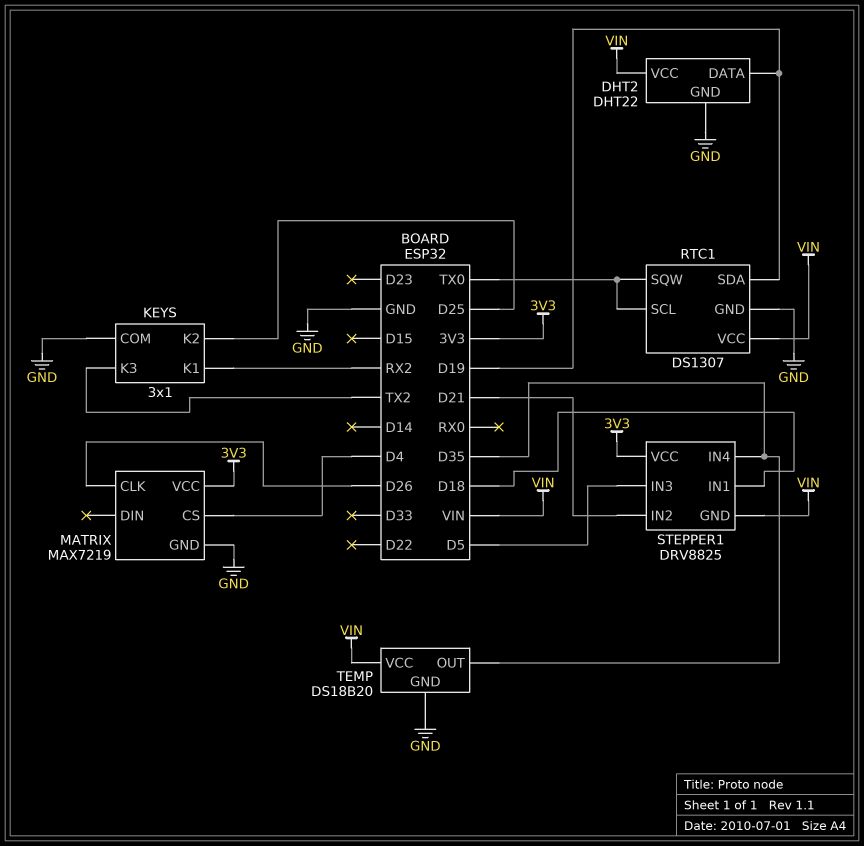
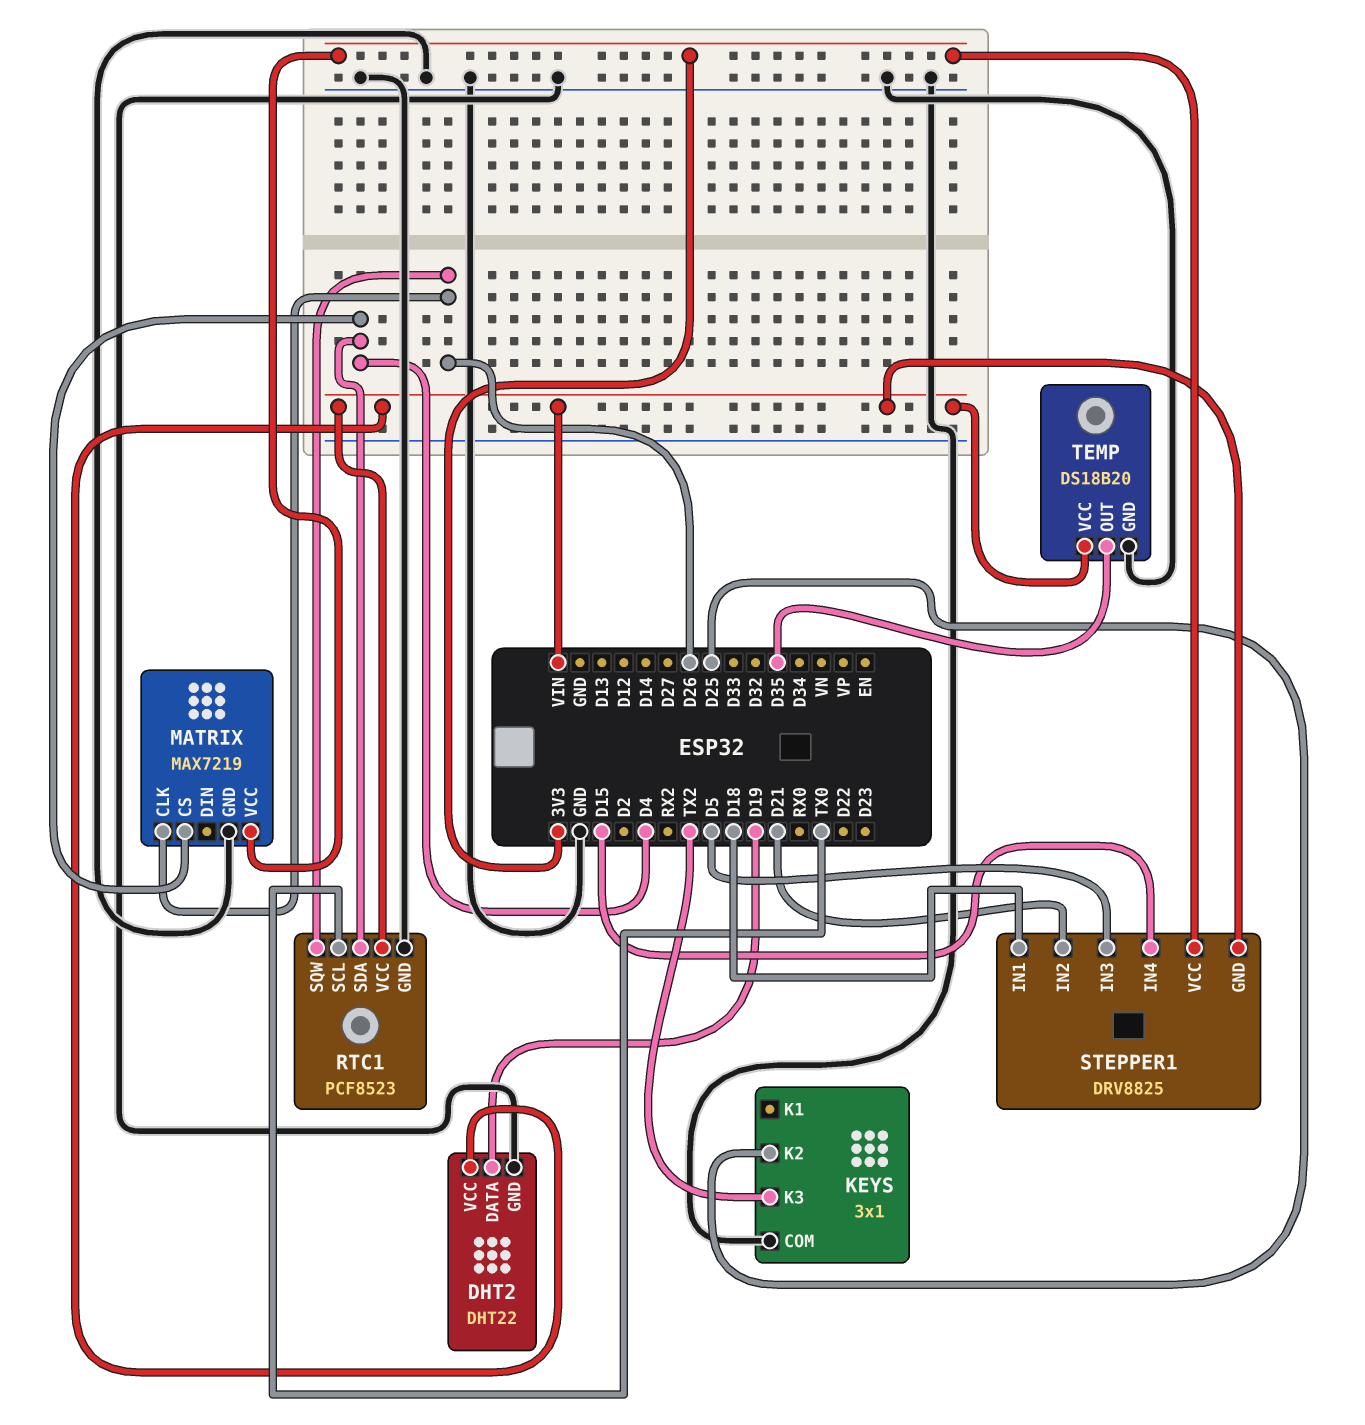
KEYS pin K1: RX2 -> none
RTC1: DS1307 -> PCF8523
RTC1 pin SDA: D19 -> D4
RTC1 pin SQW: TX0 -> D26
STEPPER1 pin IN4: D35 -> D15

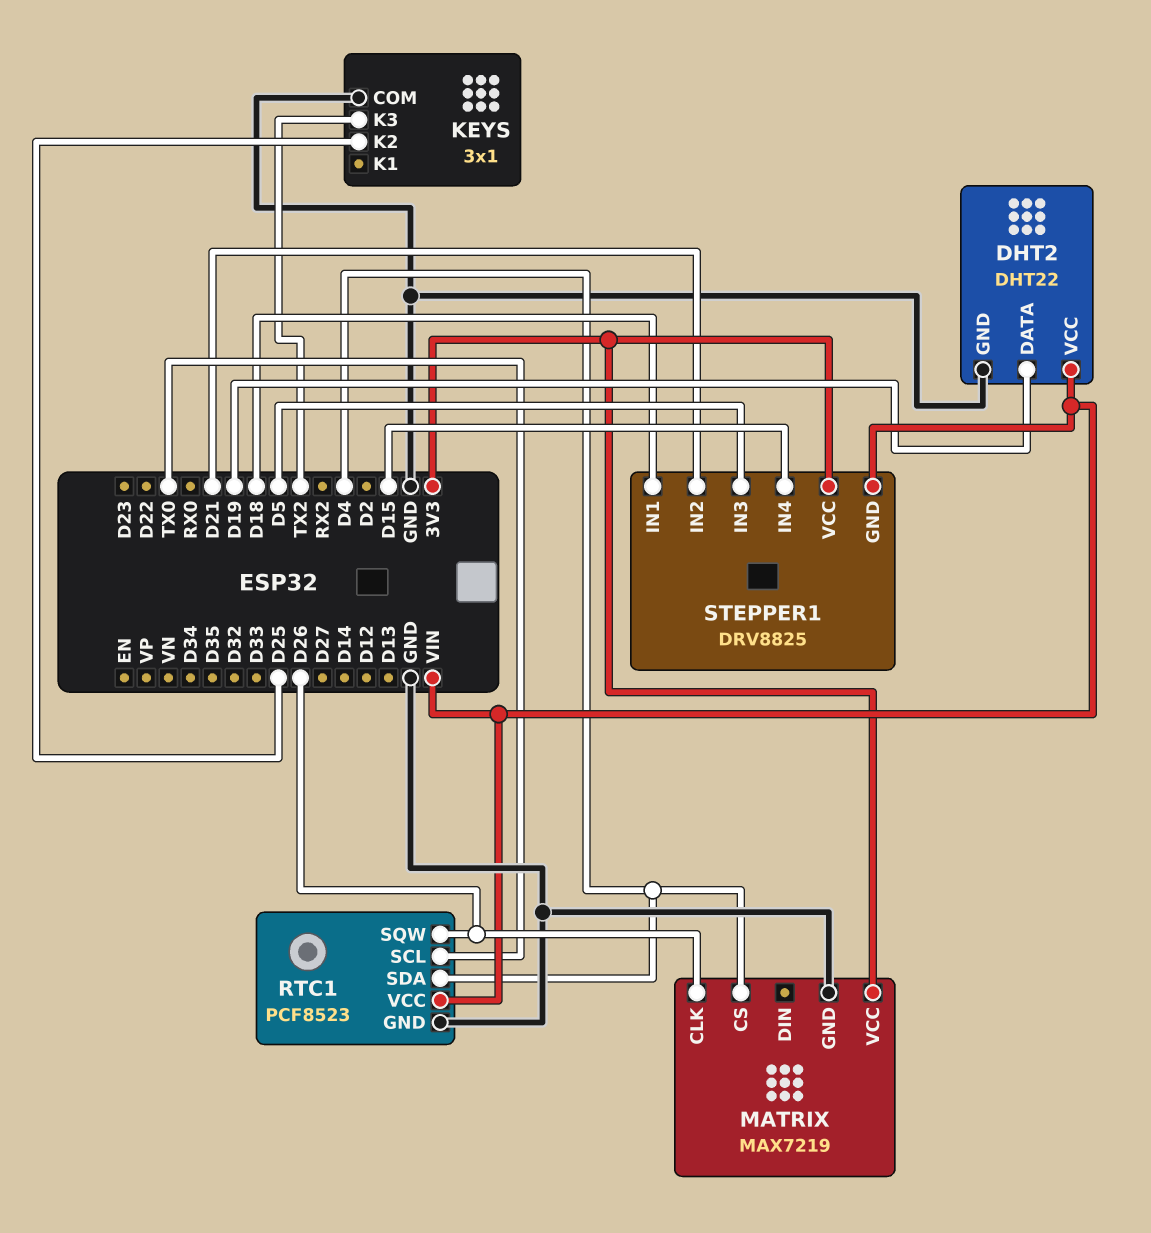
TEMP: DS18B20 -> none
TEMP pin GND: GND -> none
TEMP pin OUT: D35 -> none
TEMP pin VCC: VIN -> none

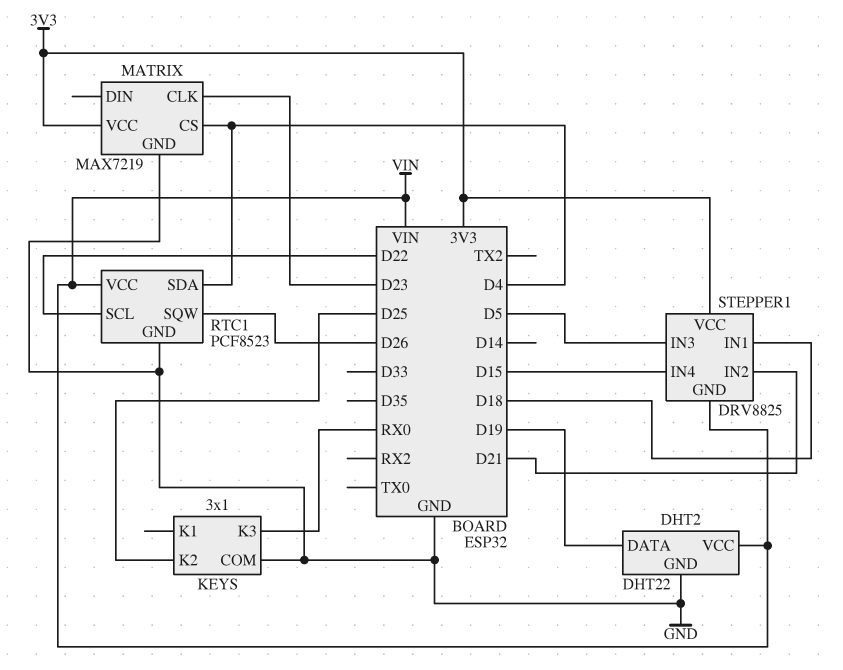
KEYS pin K3: TX2 -> RX0
MATRIX pin CLK: D26 -> D23
RTC1 pin SCL: TX0 -> D22

